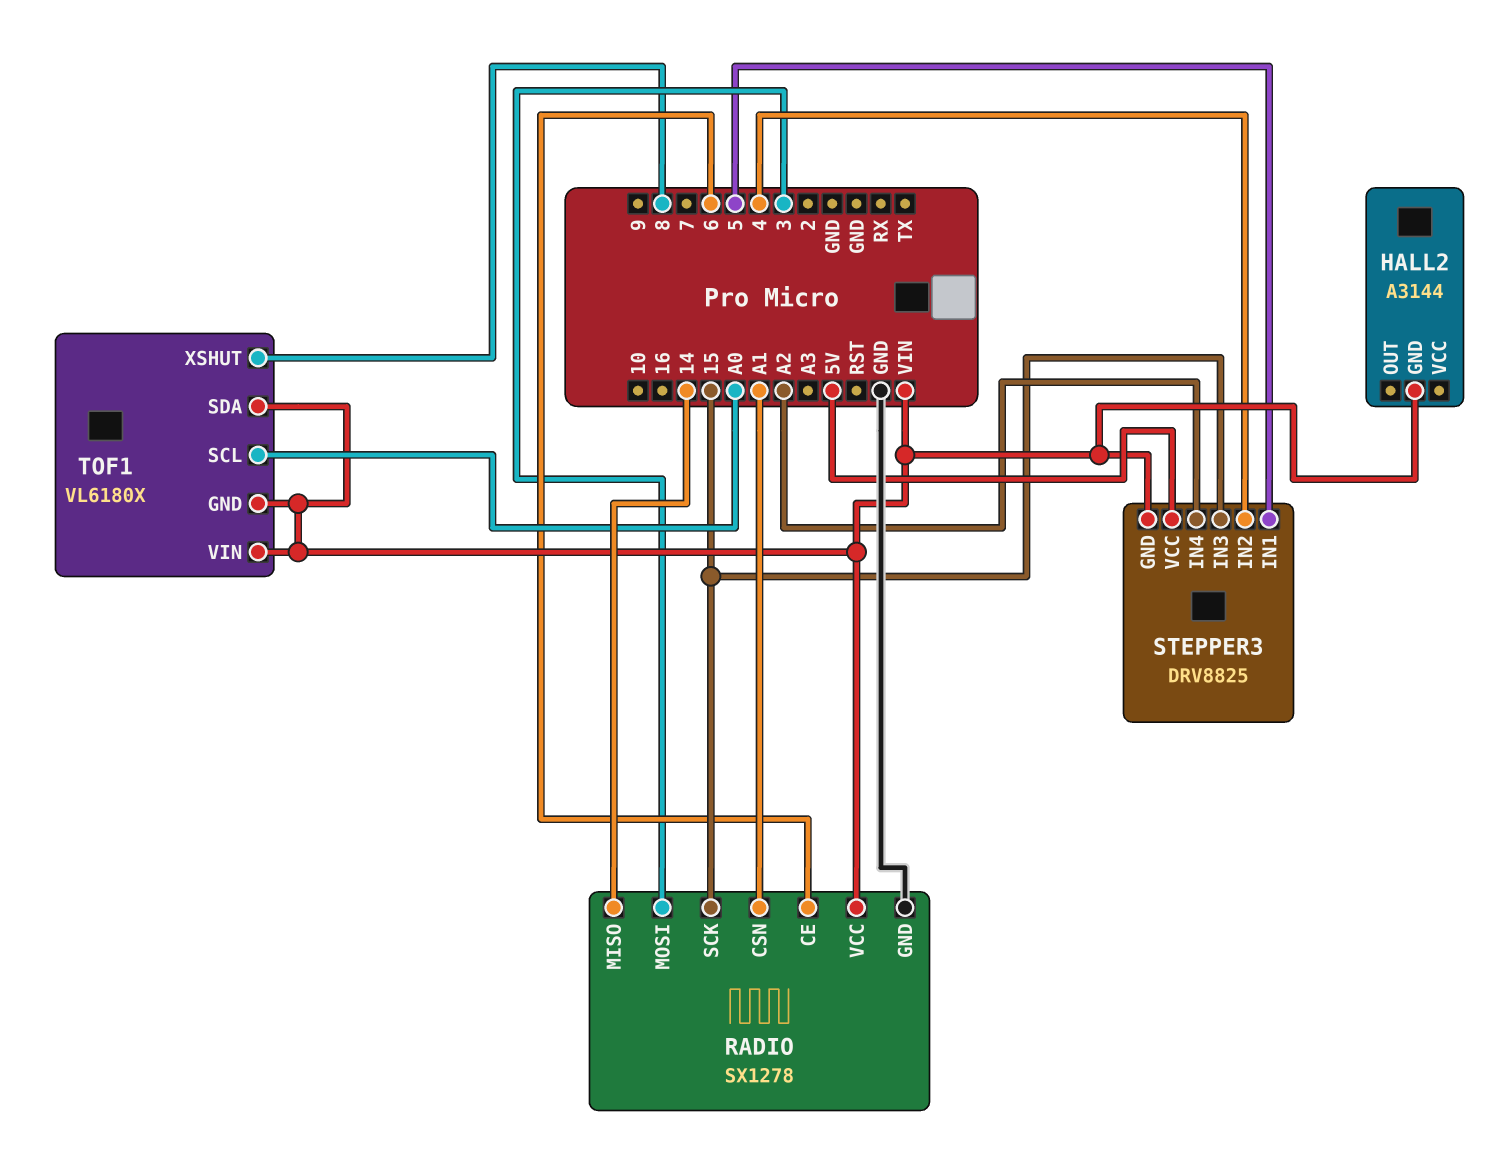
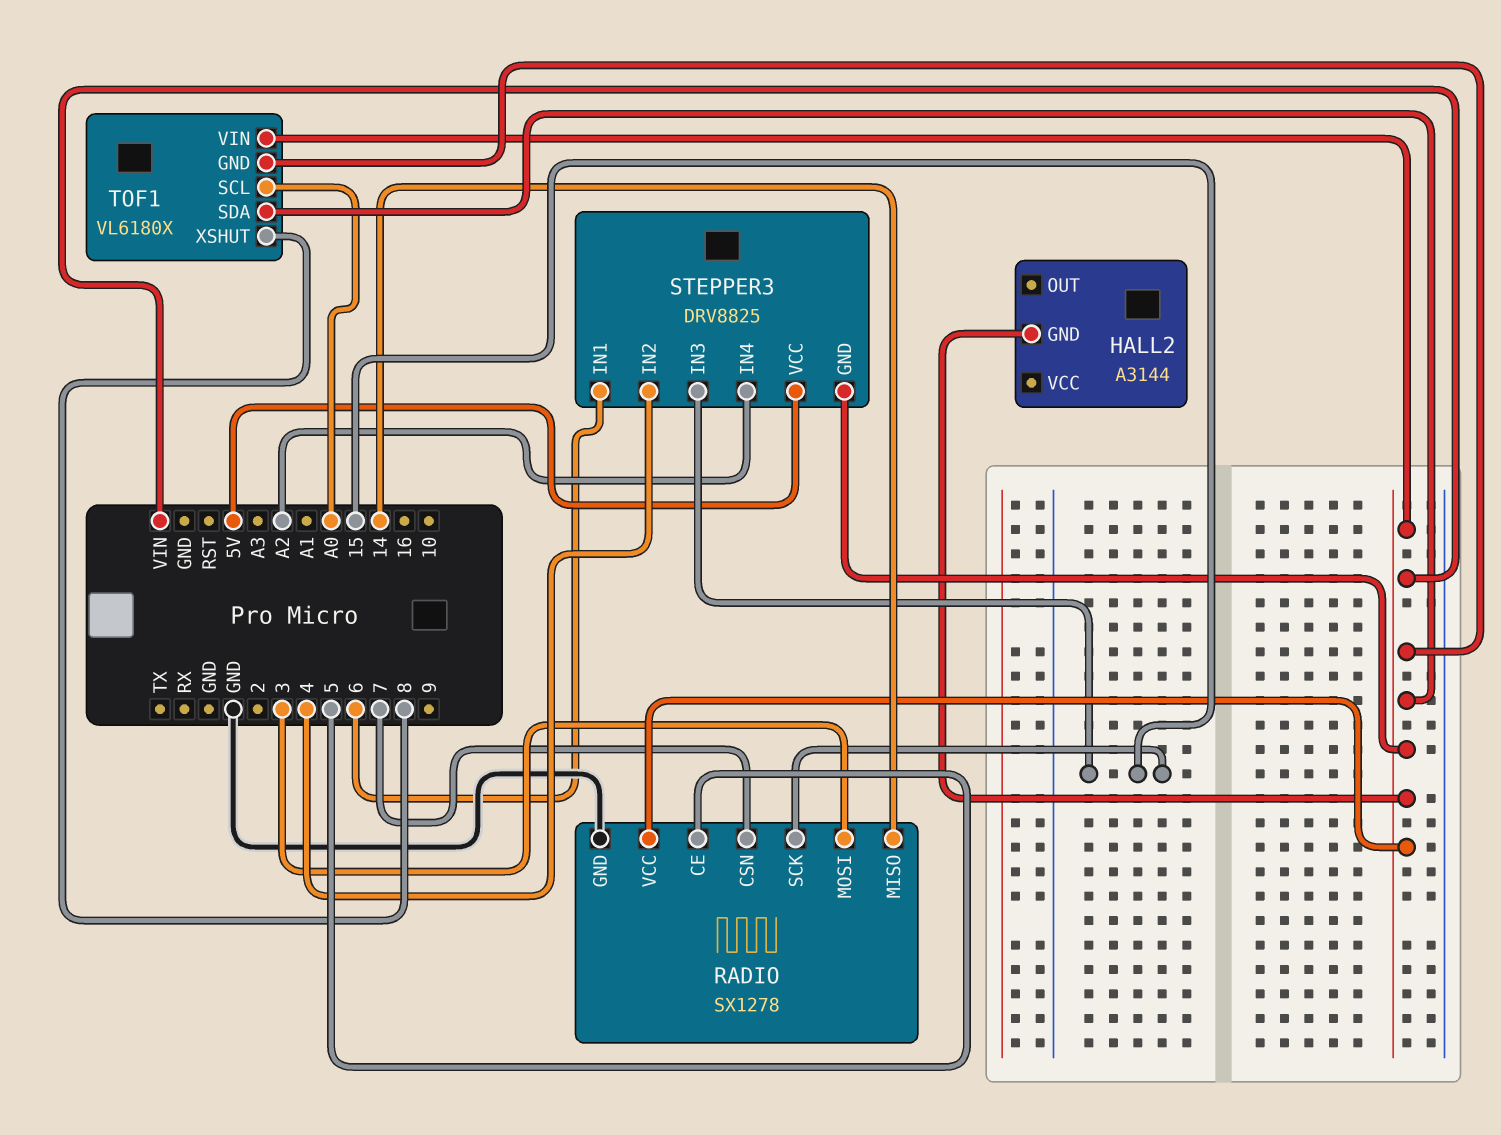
RADIO pin CE: 6 -> 5
RADIO pin CSN: A1 -> 7
STEPPER3 pin IN1: 5 -> 6

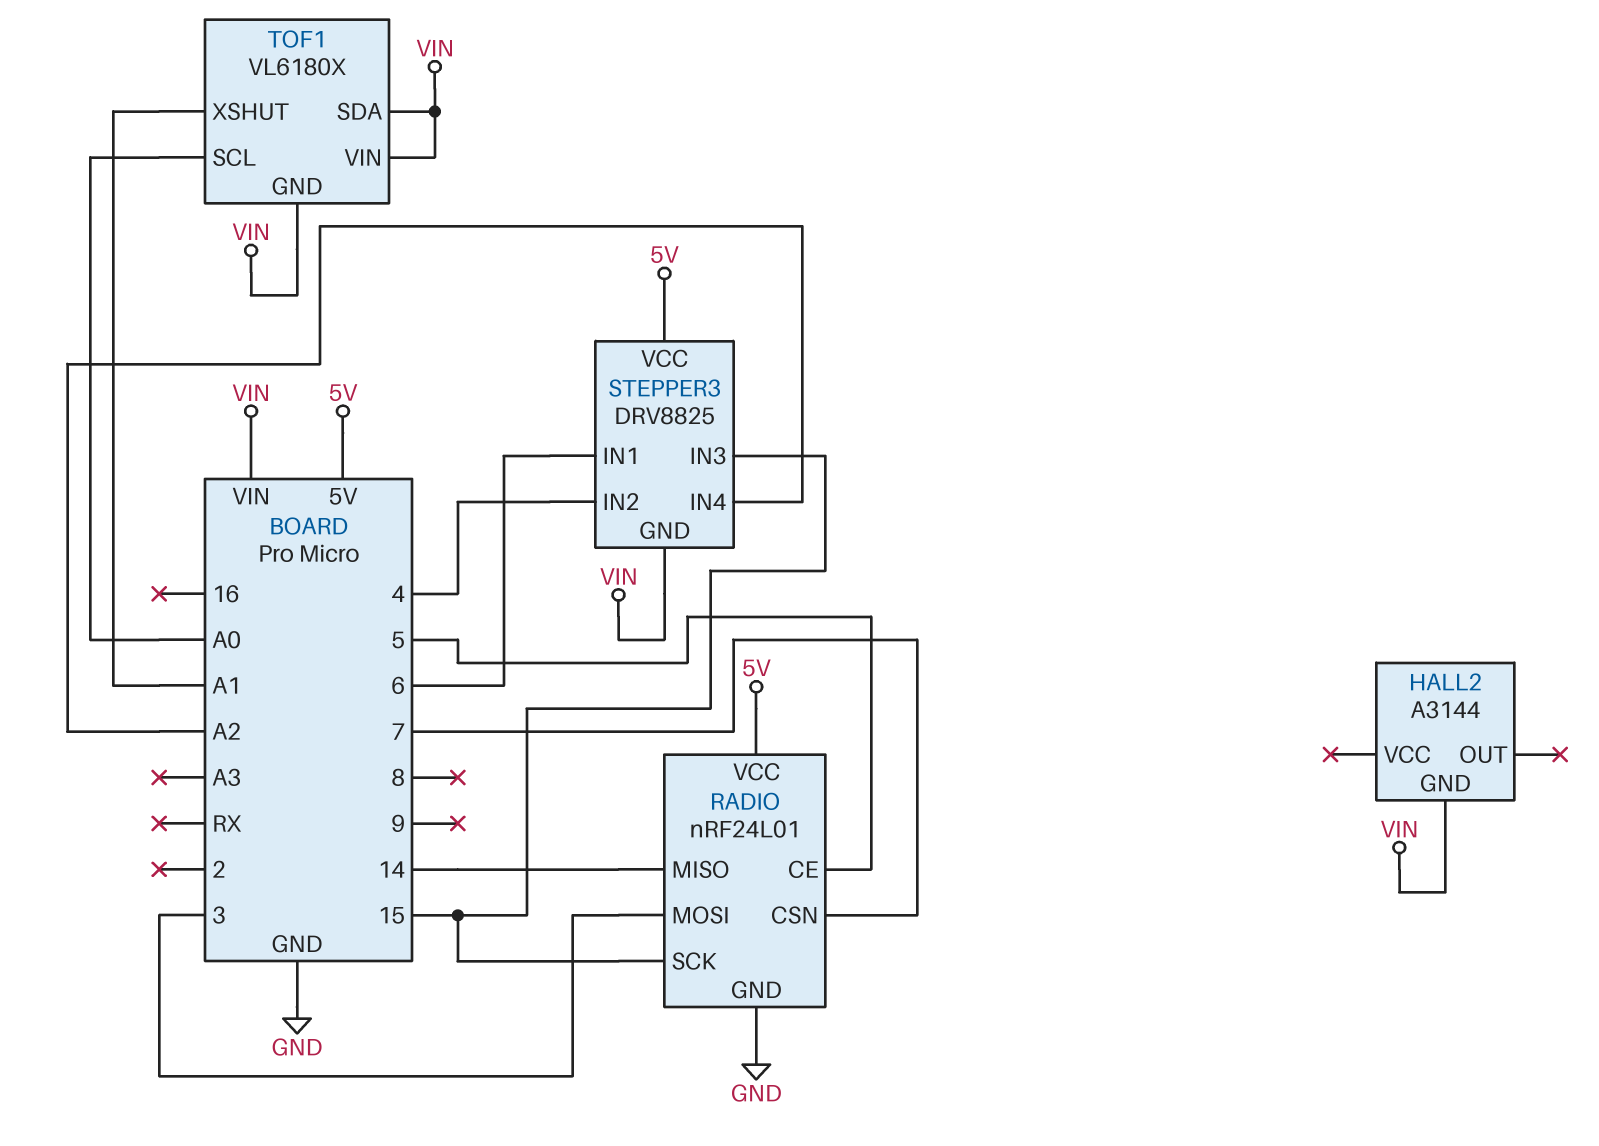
RADIO: SX1278 -> nRF24L01
RADIO pin VCC: VIN -> 5V
TOF1 pin XSHUT: 8 -> A1

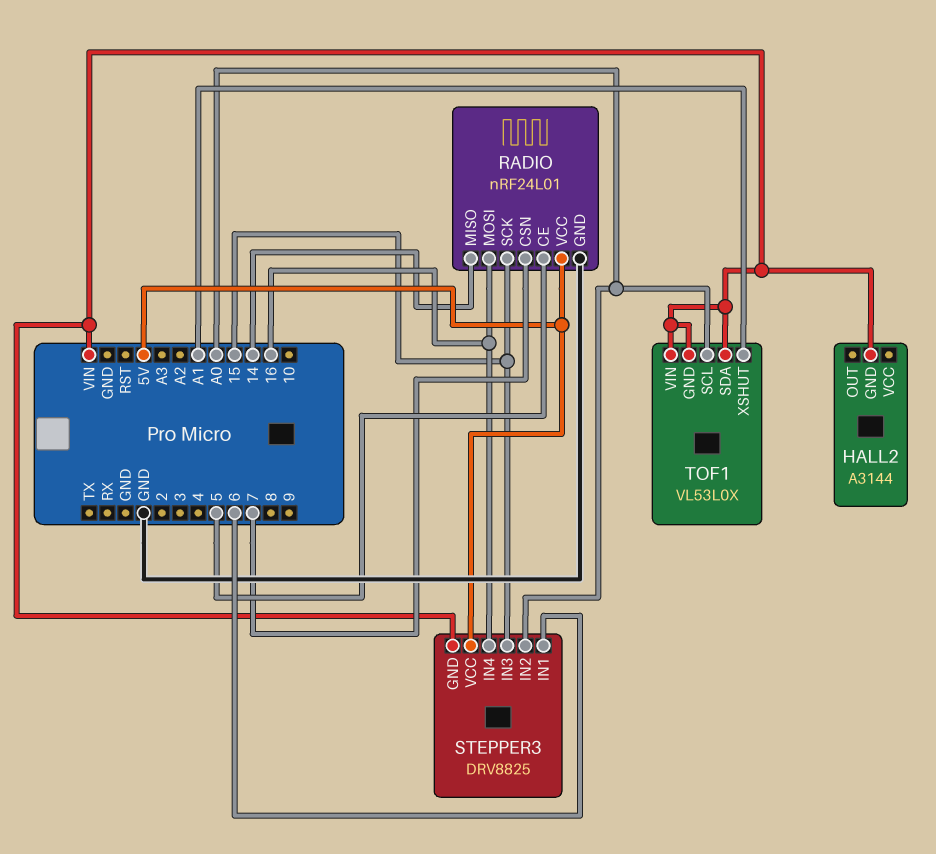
RADIO pin MOSI: 3 -> 16
STEPPER3 pin IN2: 4 -> A0
STEPPER3 pin IN4: A2 -> 16
TOF1: VL6180X -> VL53L0X

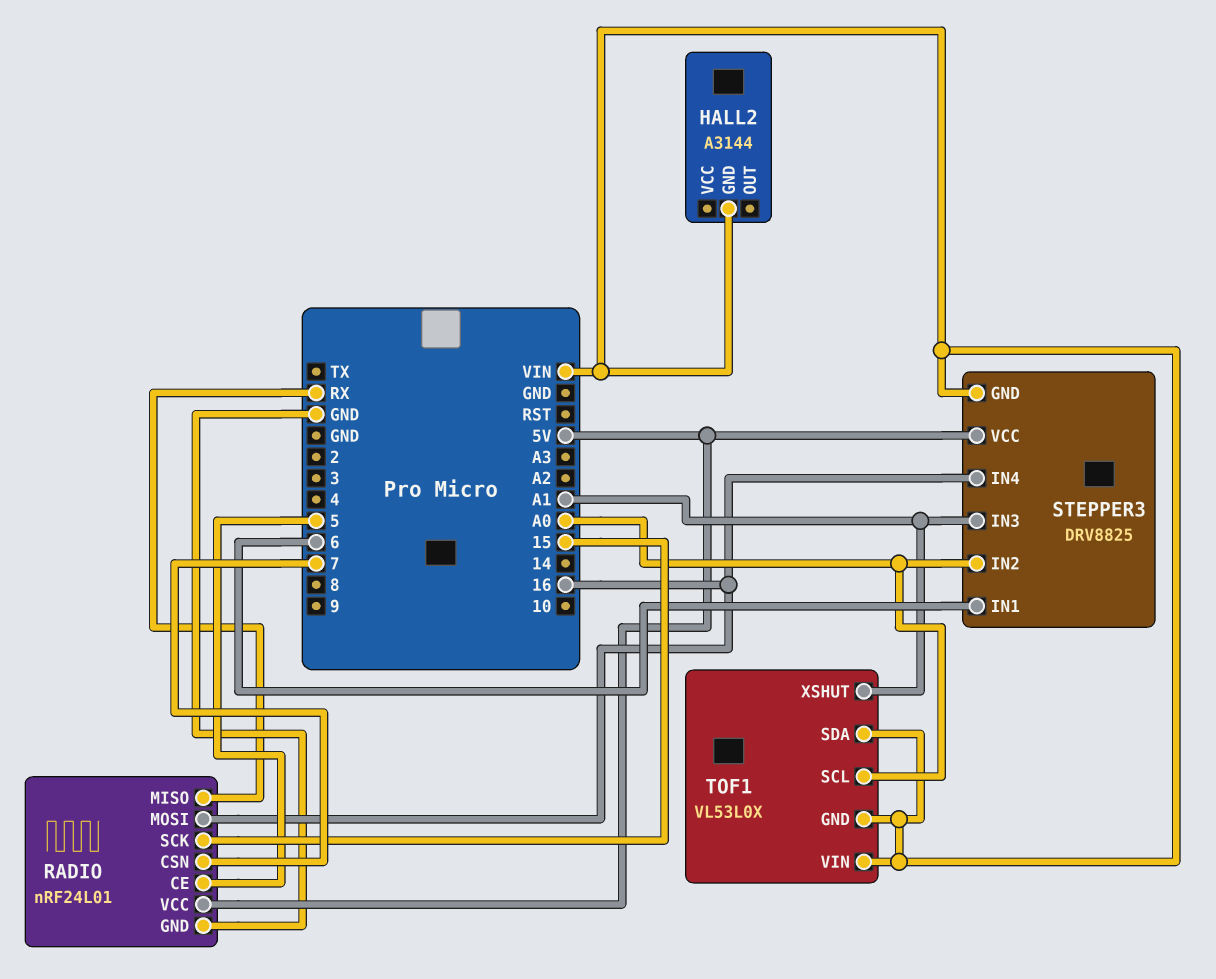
RADIO pin MISO: 14 -> RX
STEPPER3 pin IN3: 15 -> A1

